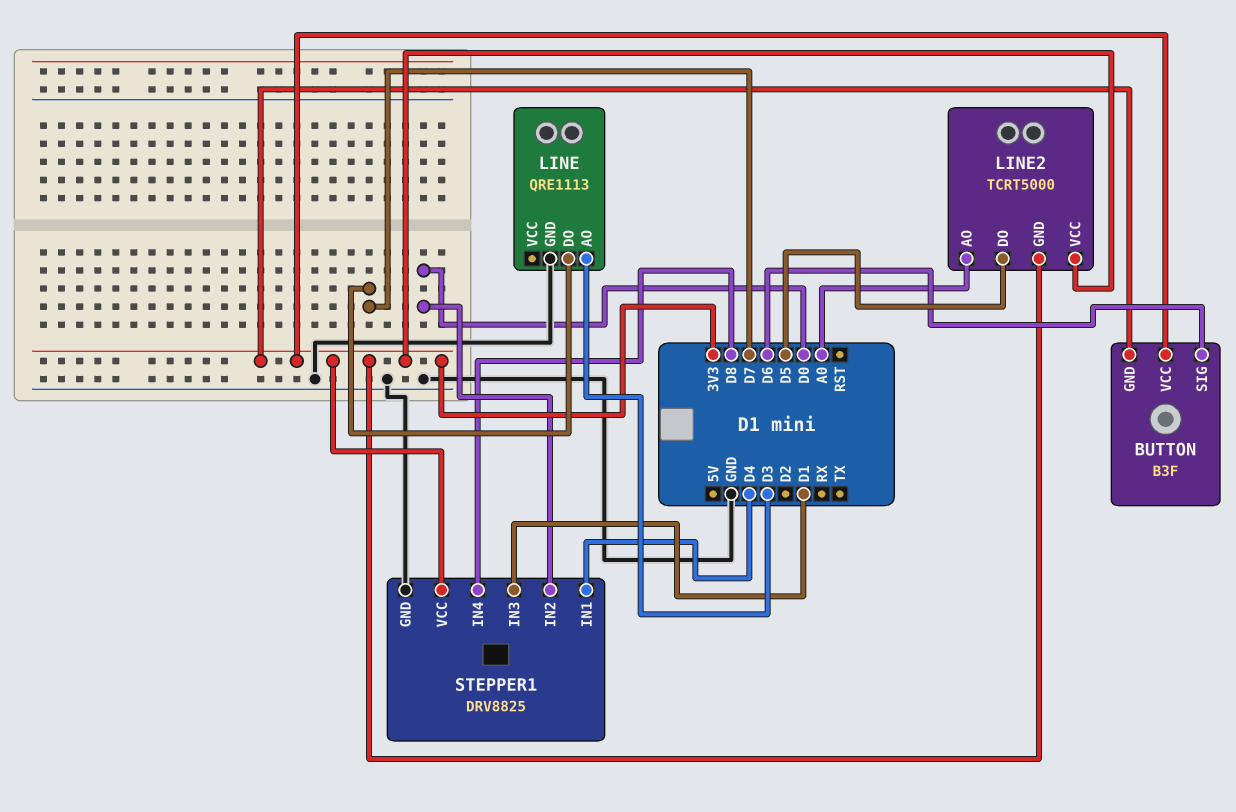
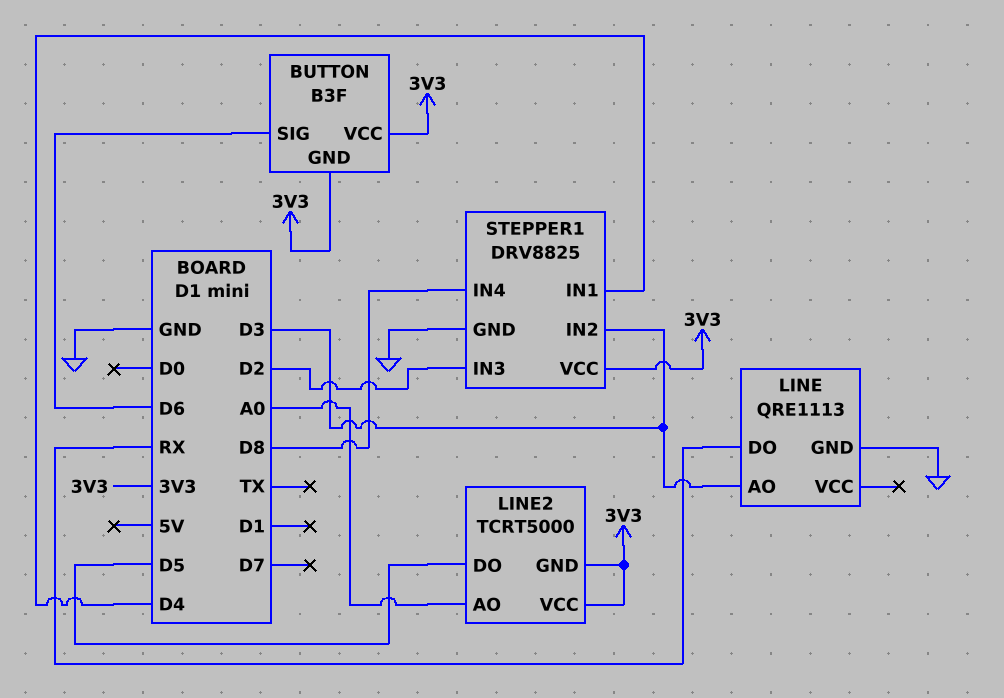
LINE pin DO: D7 -> RX
STEPPER1 pin IN2: D0 -> D3
STEPPER1 pin IN3: D1 -> D2

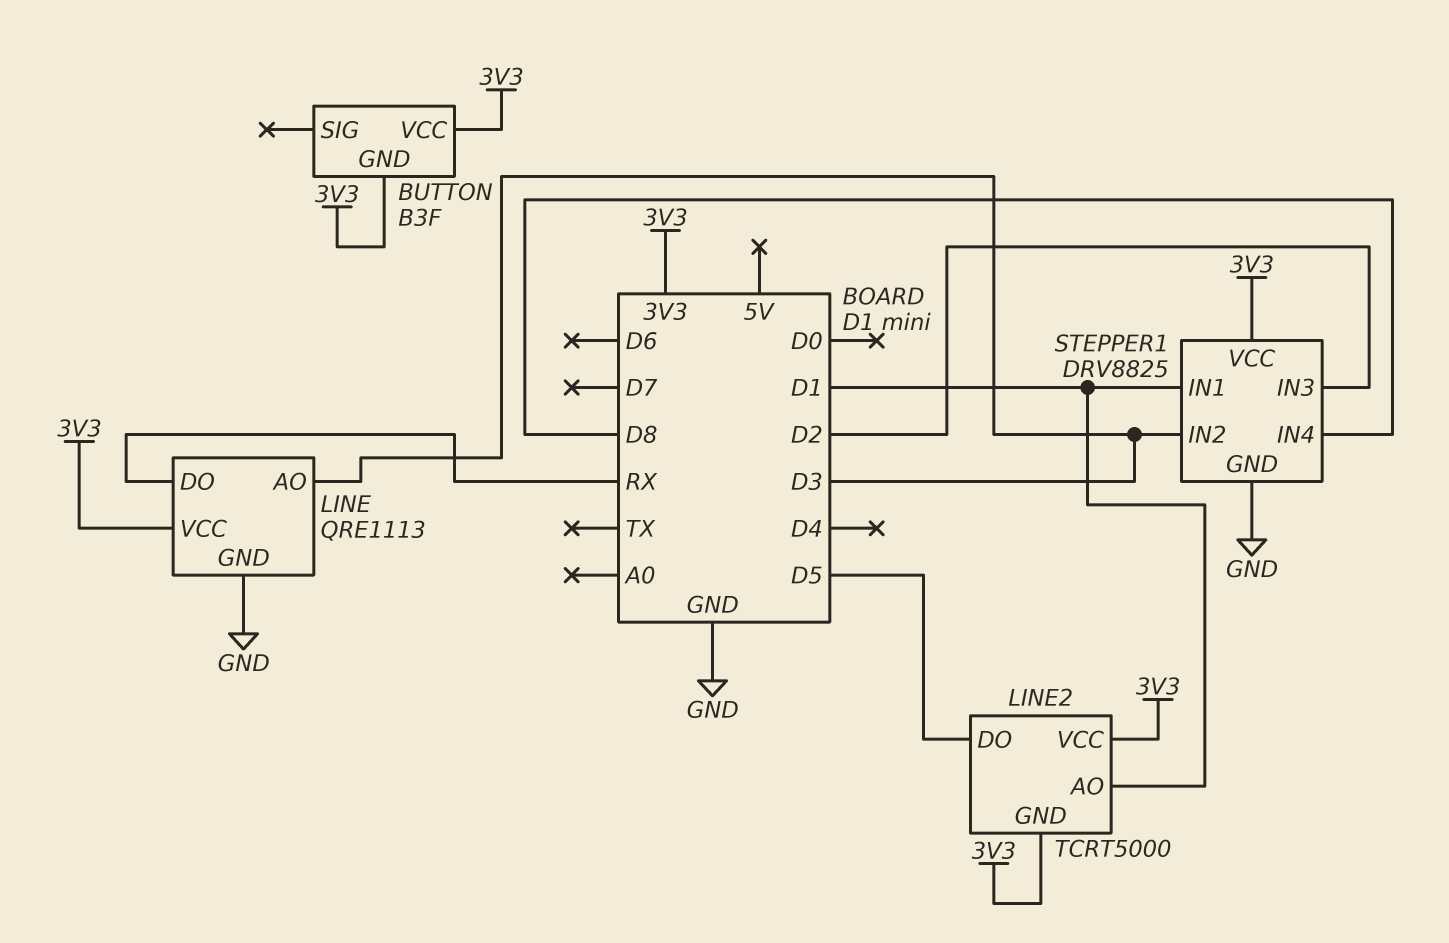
BUTTON pin SIG: D6 -> none
LINE pin VCC: none -> 3V3
LINE2 pin AO: A0 -> D1
STEPPER1 pin IN1: D4 -> D1

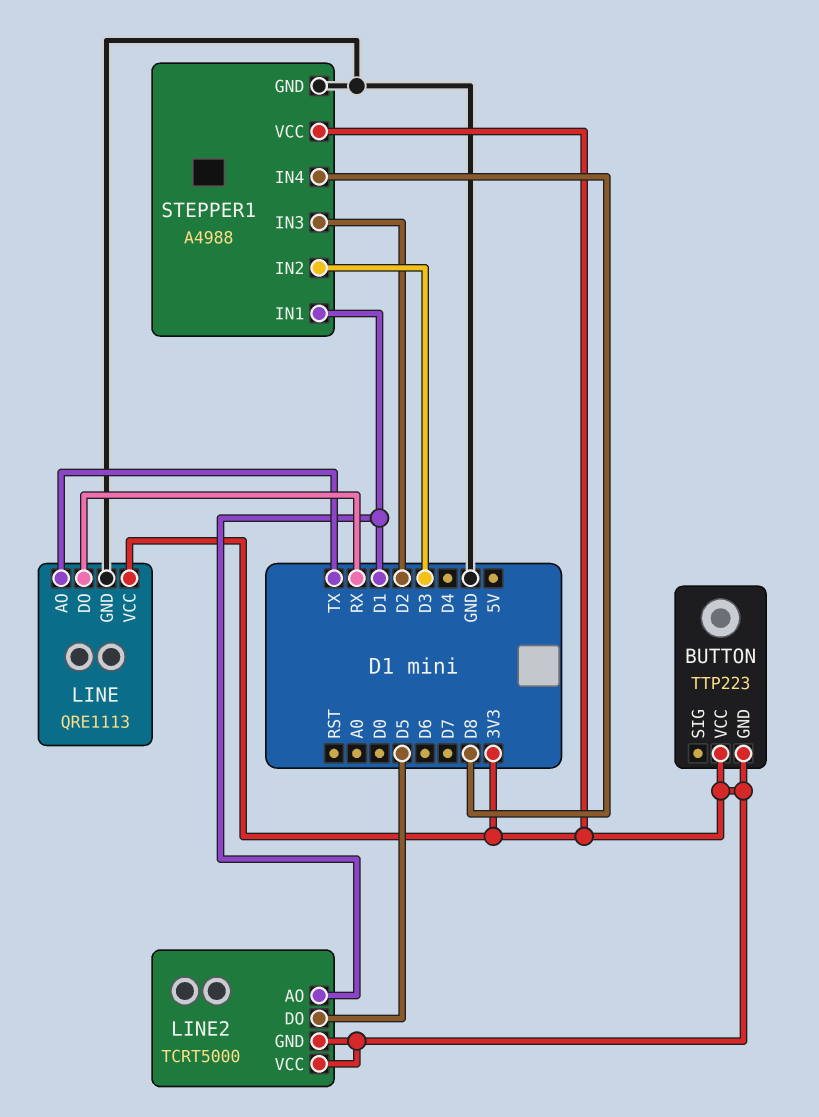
BUTTON: B3F -> TTP223
LINE pin AO: D3 -> TX
STEPPER1: DRV8825 -> A4988

